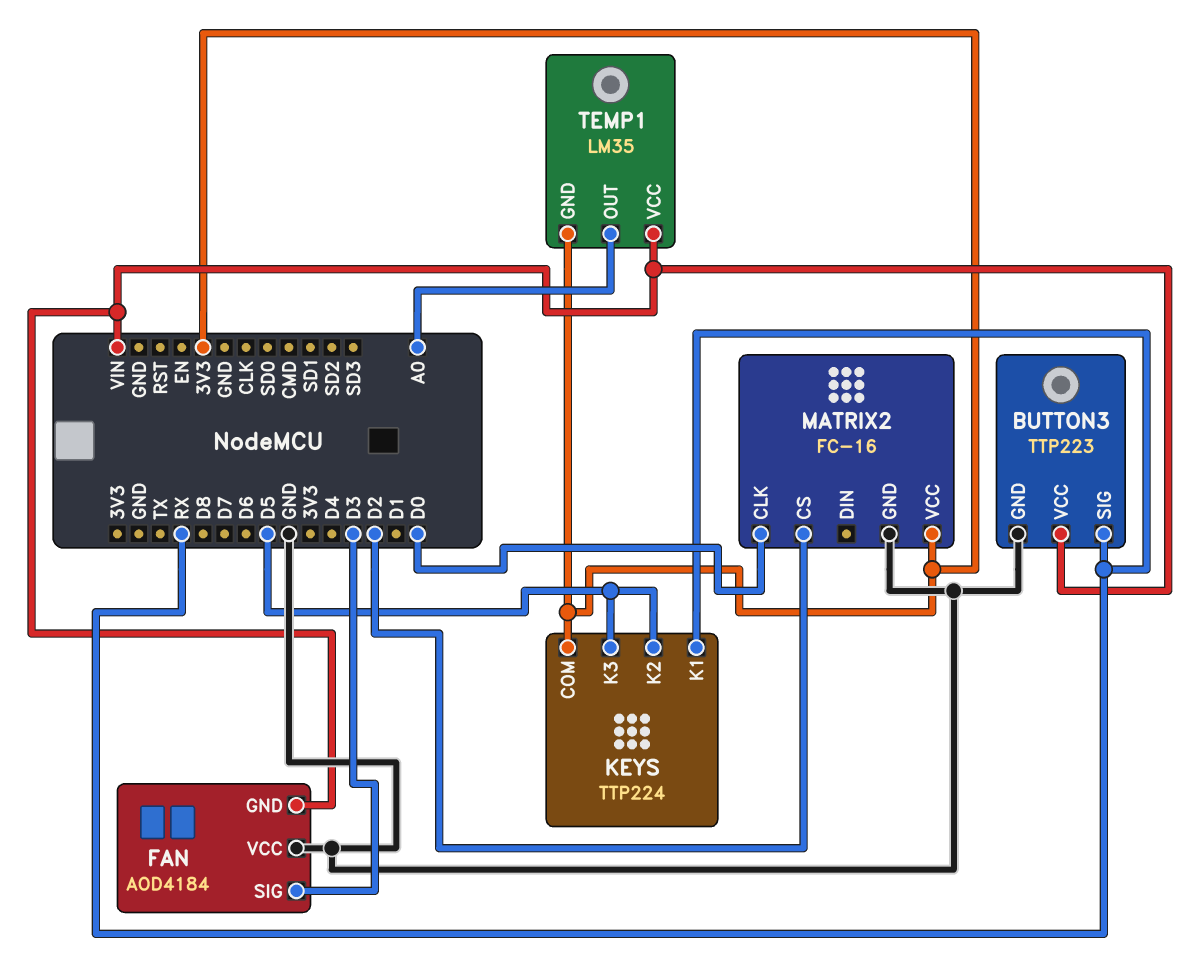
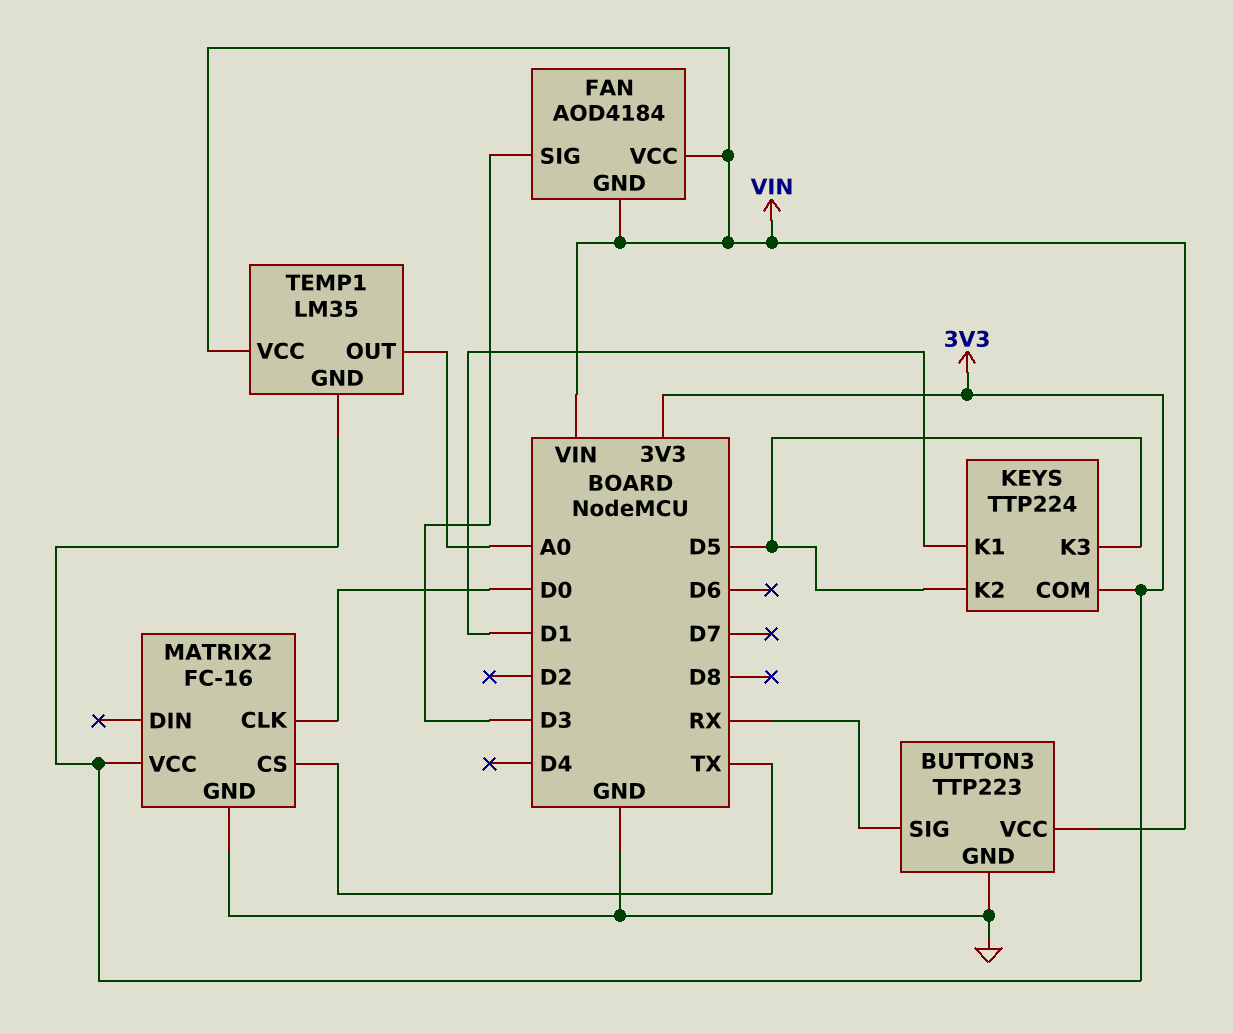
FAN pin VCC: GND -> VIN
KEYS pin K1: RX -> D1
MATRIX2 pin CS: D2 -> TX

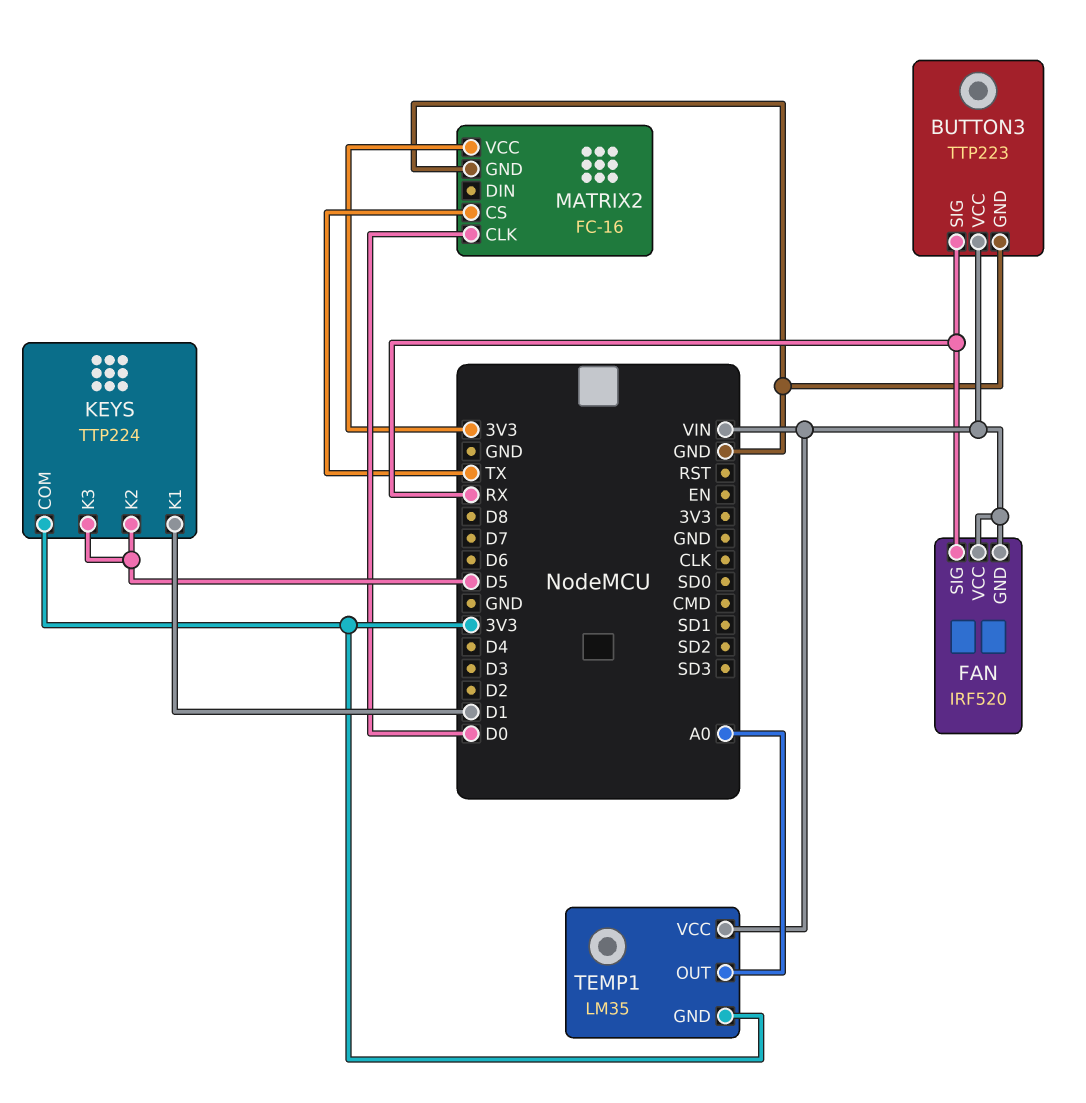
FAN: AOD4184 -> IRF520
FAN pin SIG: D3 -> RX

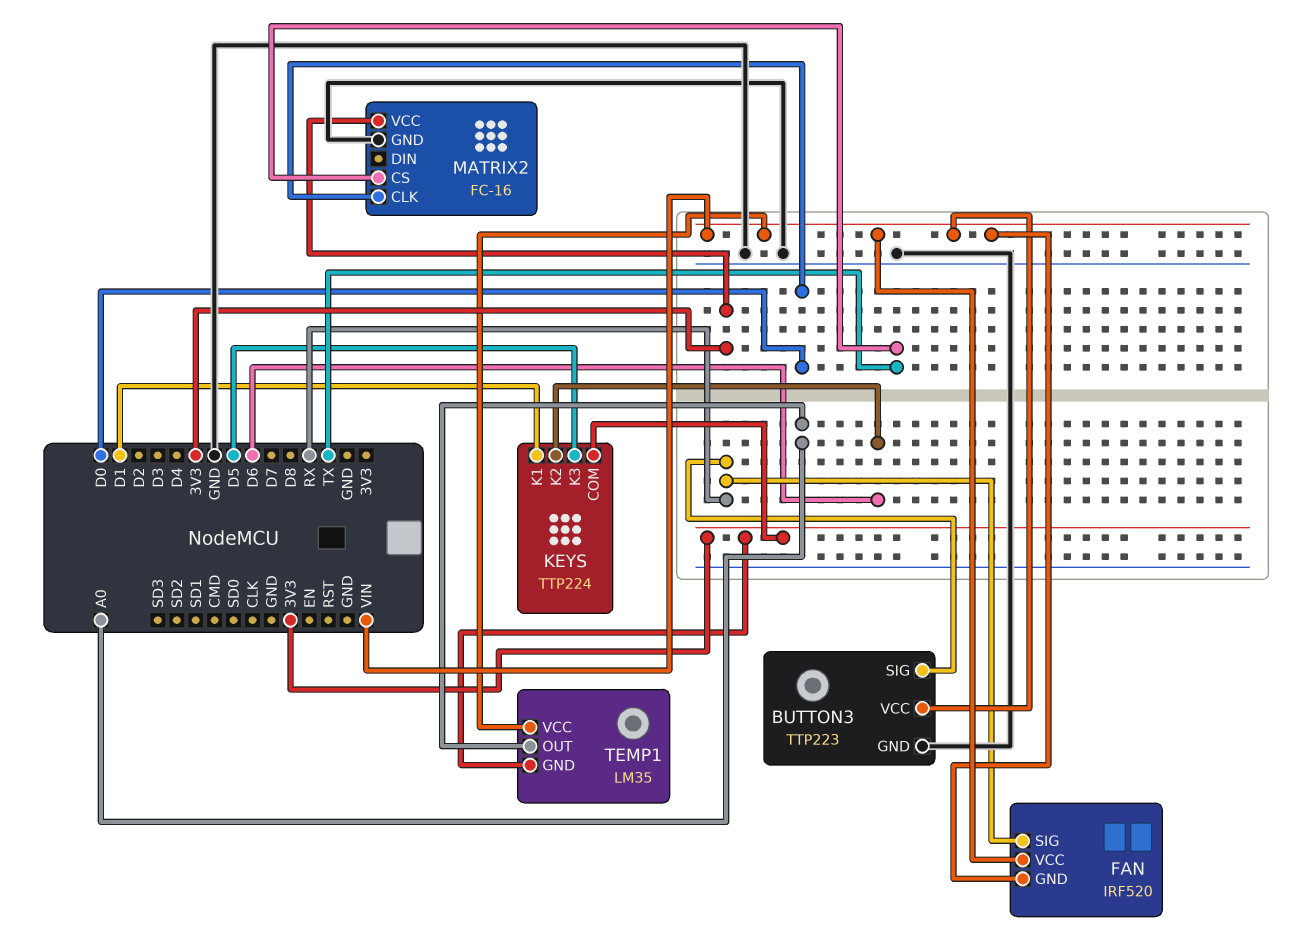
KEYS pin K2: D5 -> D6

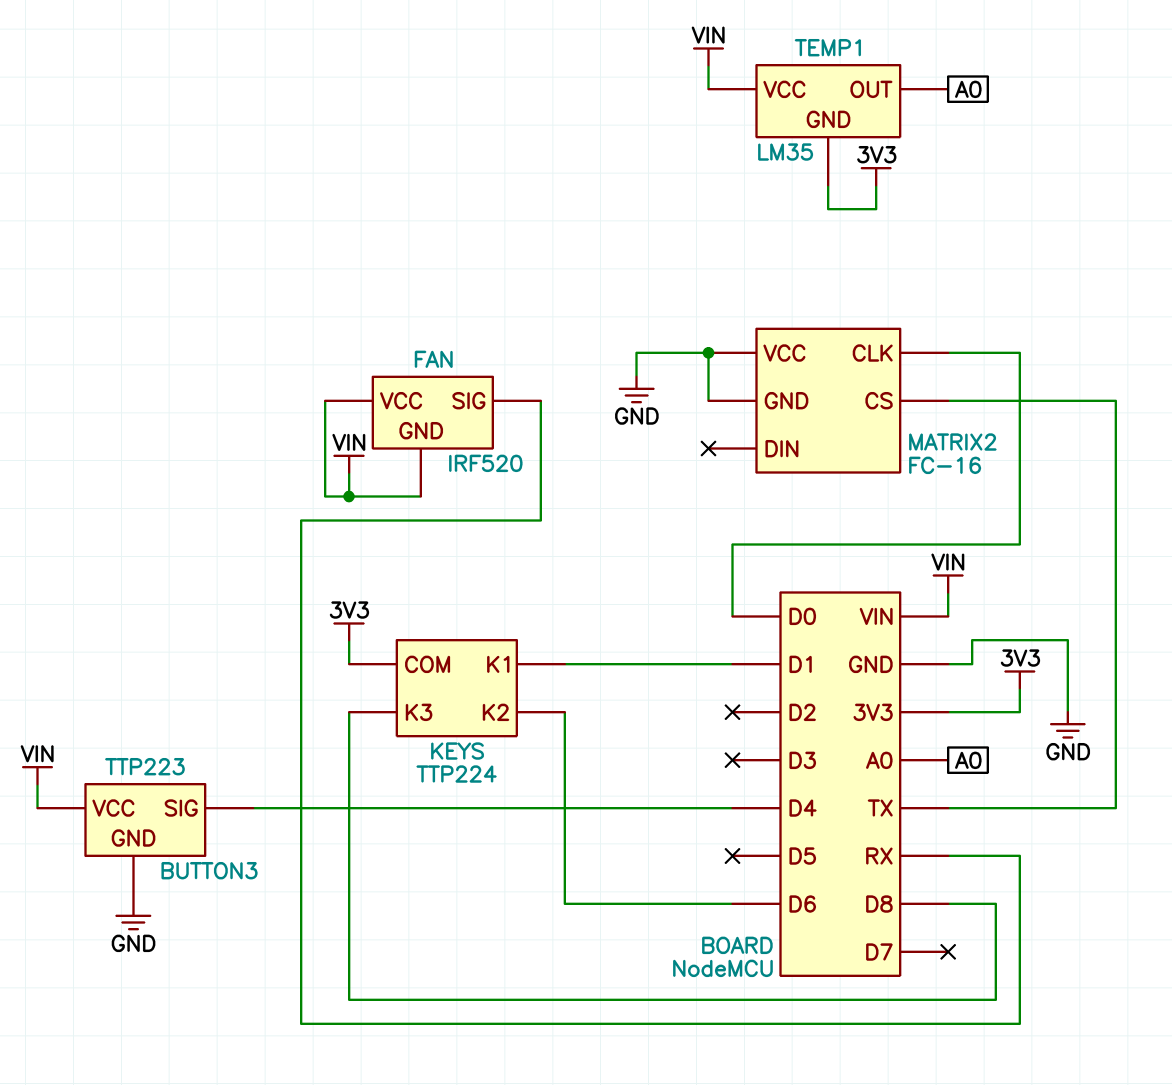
BUTTON3 pin SIG: RX -> D4
KEYS pin K3: D5 -> D8
MATRIX2 pin VCC: 3V3 -> GND

